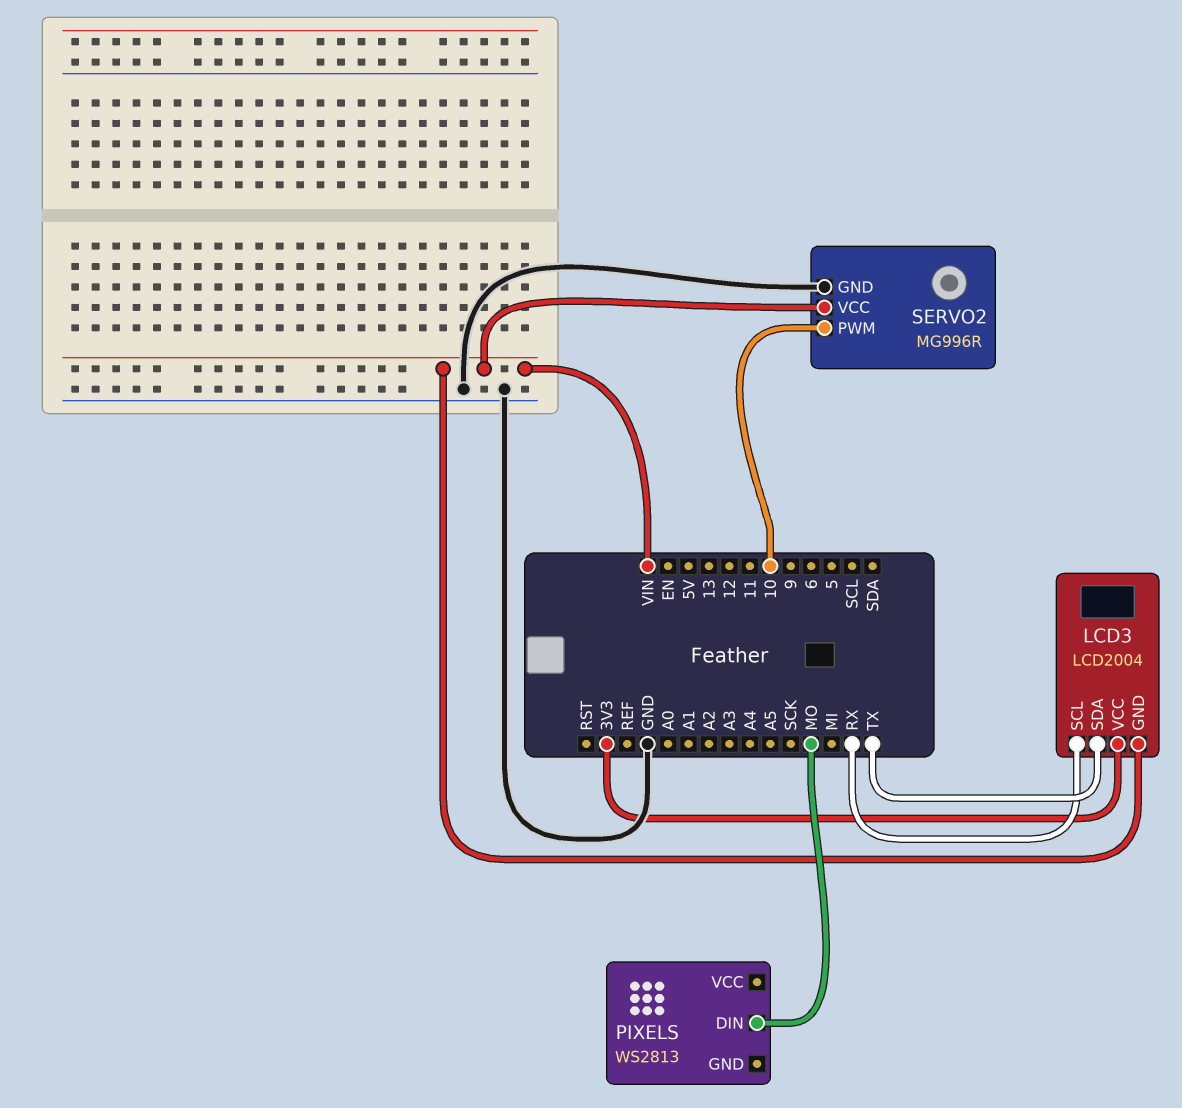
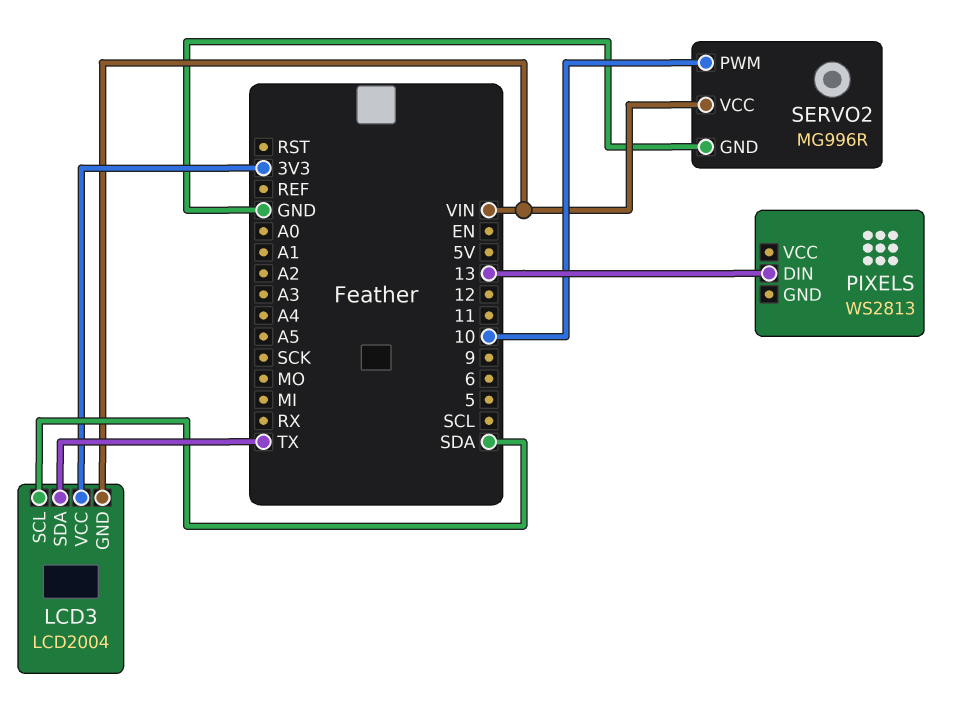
LCD3 pin SCL: RX -> SDA
PIXELS pin DIN: MO -> 13

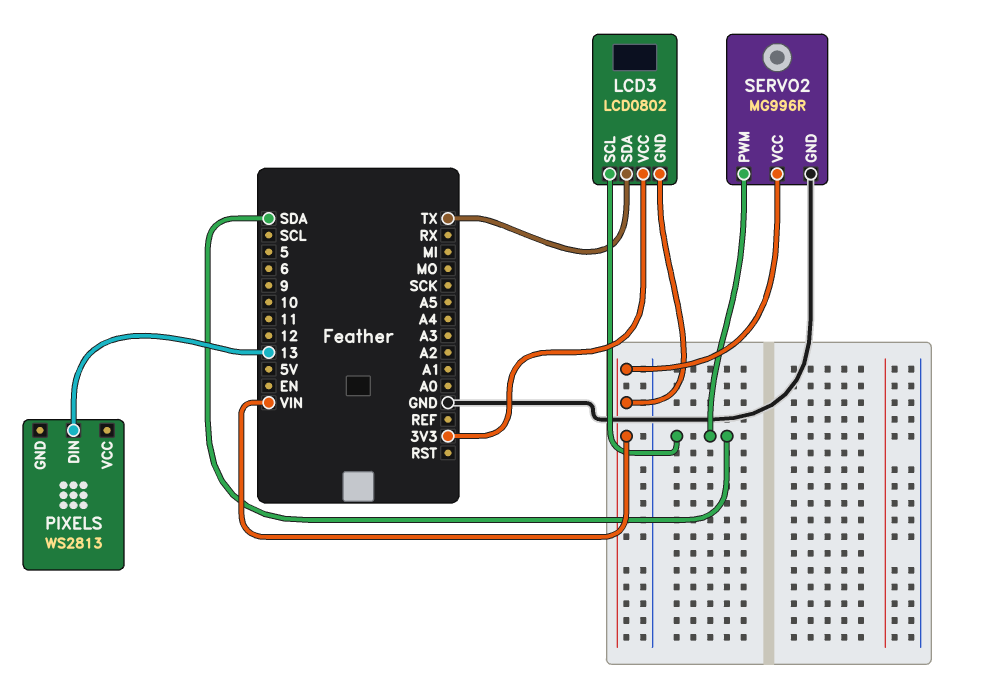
LCD3: LCD2004 -> LCD0802
SERVO2 pin PWM: 10 -> SDA

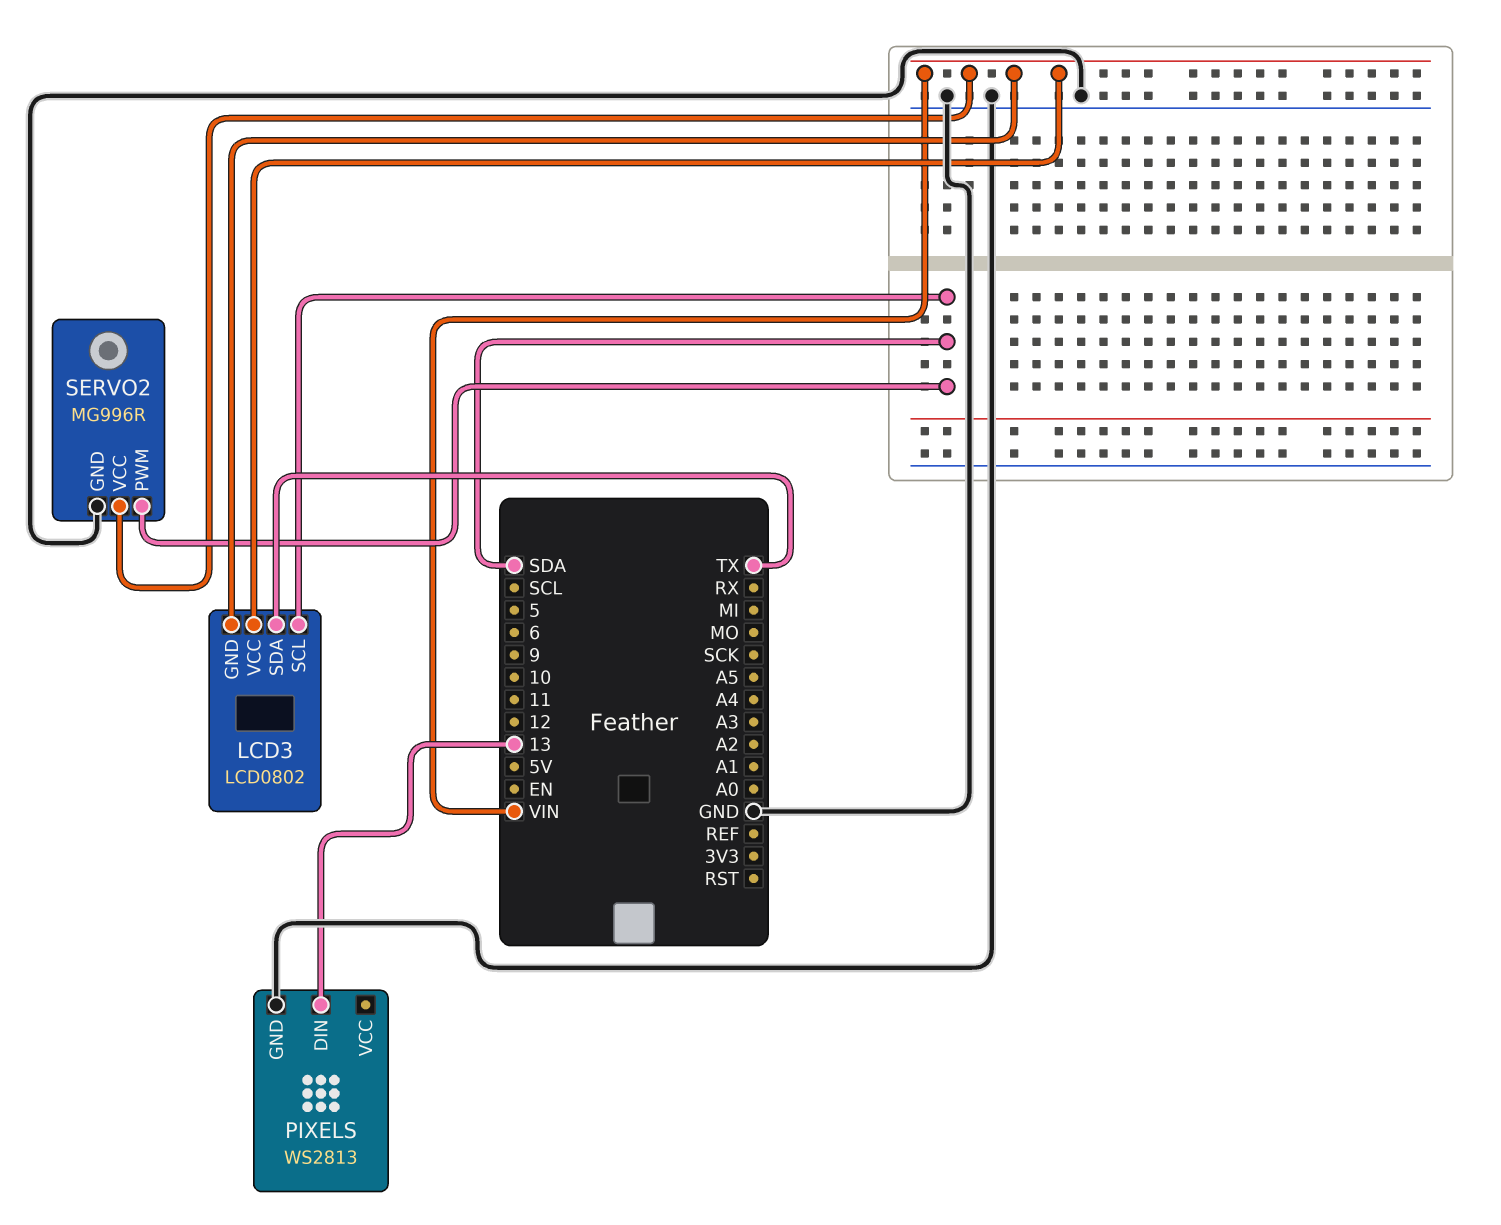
LCD3 pin VCC: 3V3 -> VIN
PIXELS pin GND: none -> GND

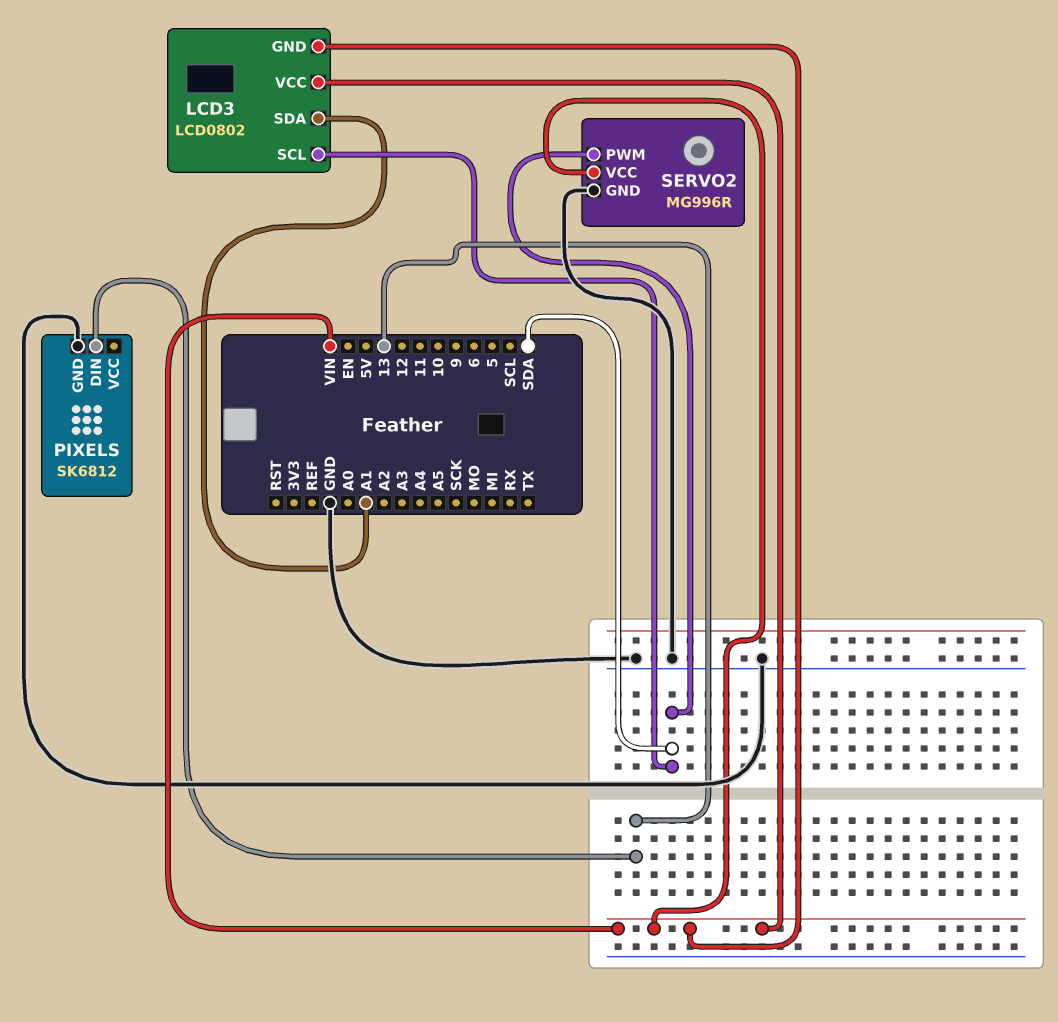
LCD3 pin SDA: TX -> A1
PIXELS: WS2813 -> SK6812

